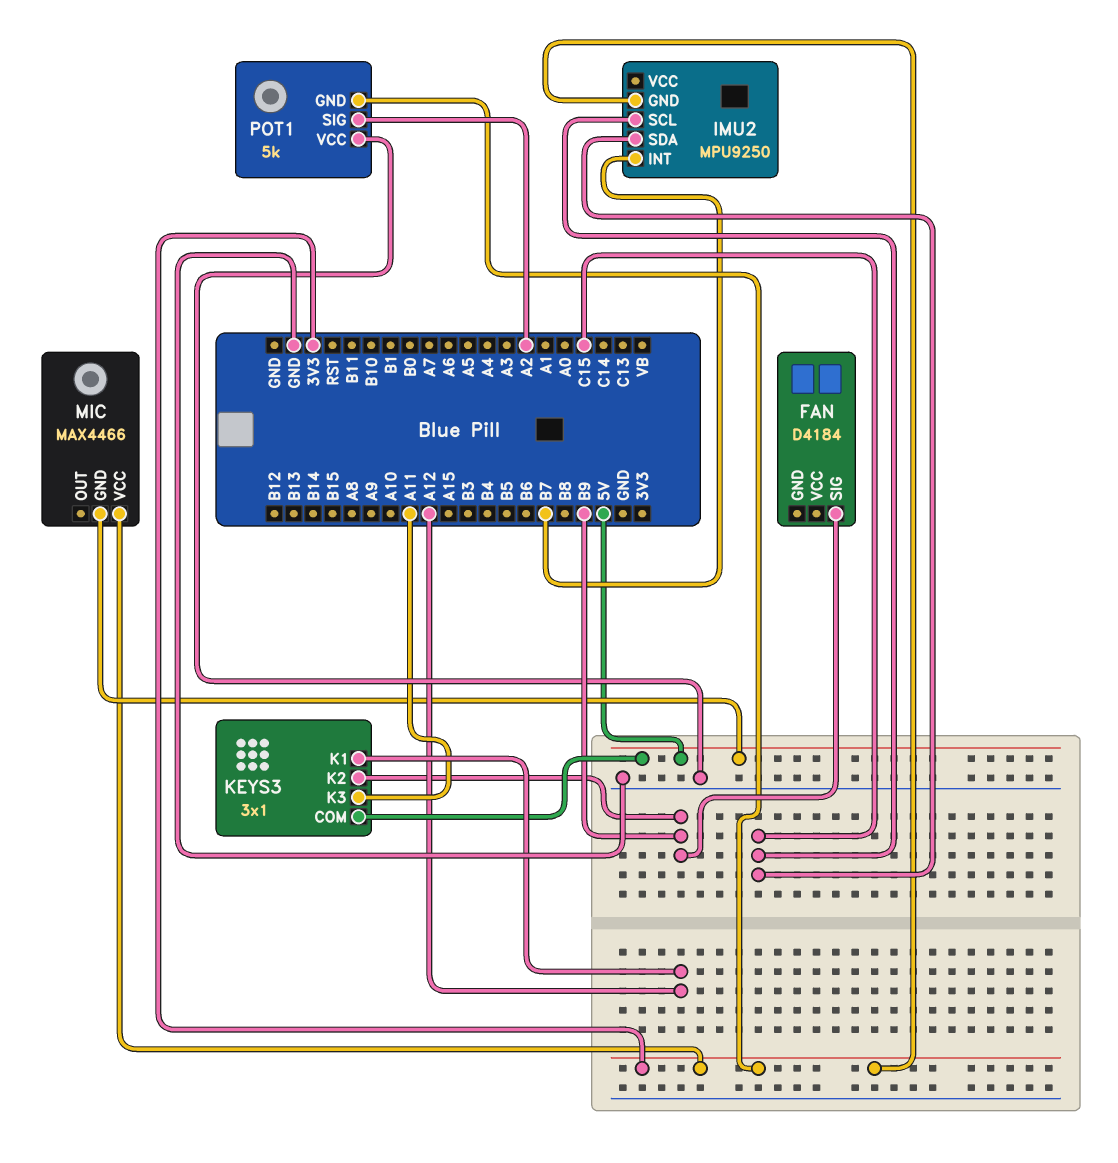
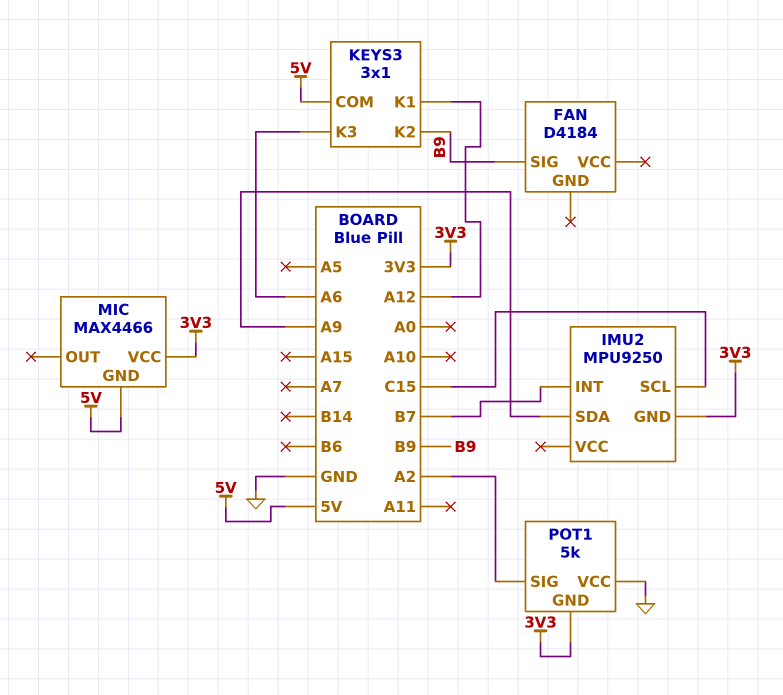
IMU2 pin SDA: C15 -> A9
KEYS3 pin K3: A11 -> A6

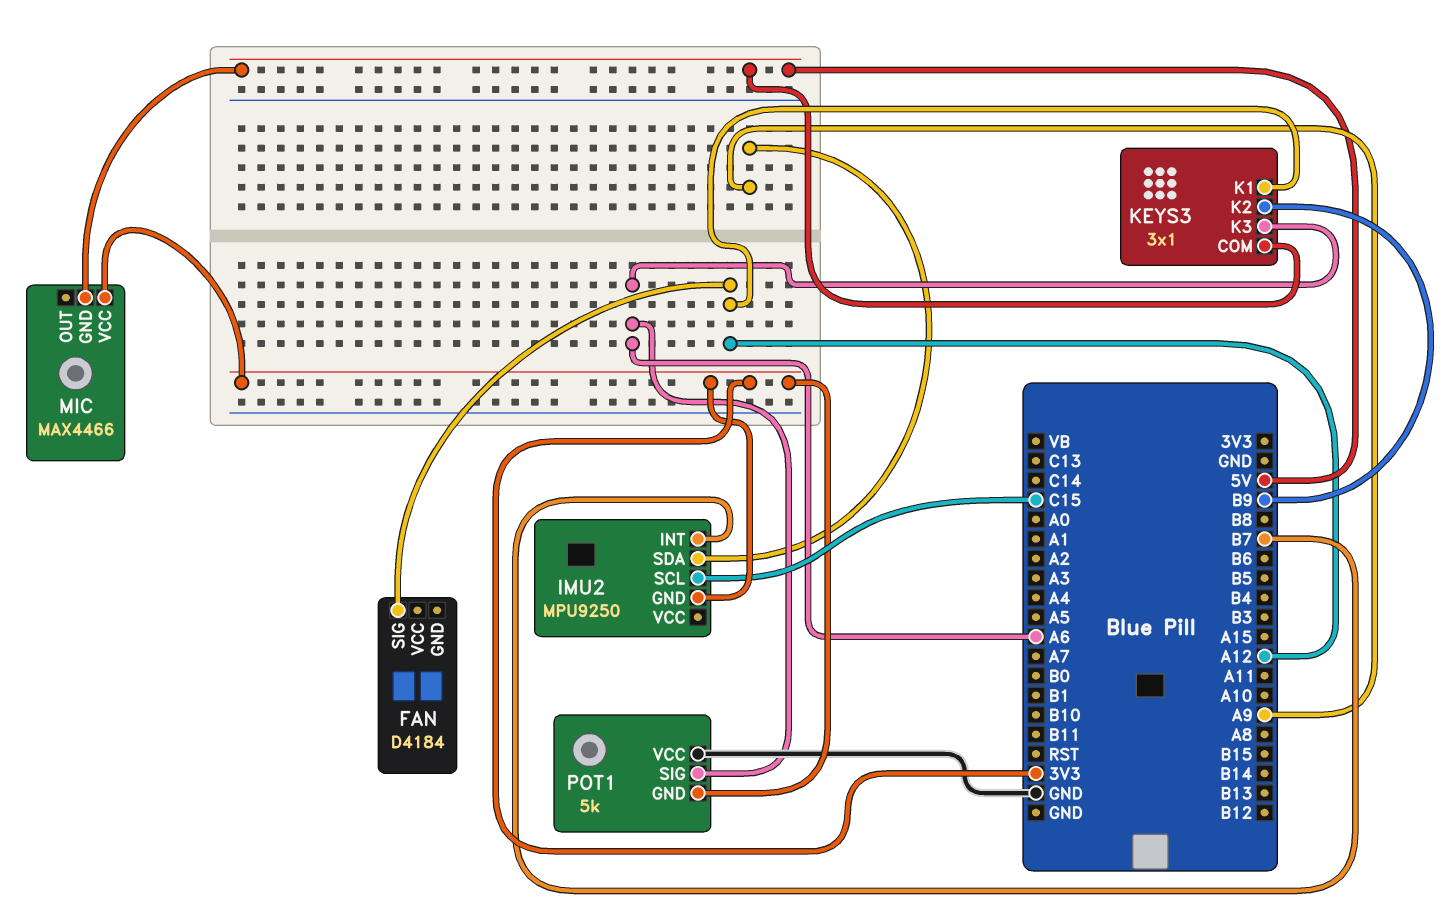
FAN pin SIG: B9 -> A12
POT1 pin SIG: A2 -> A6

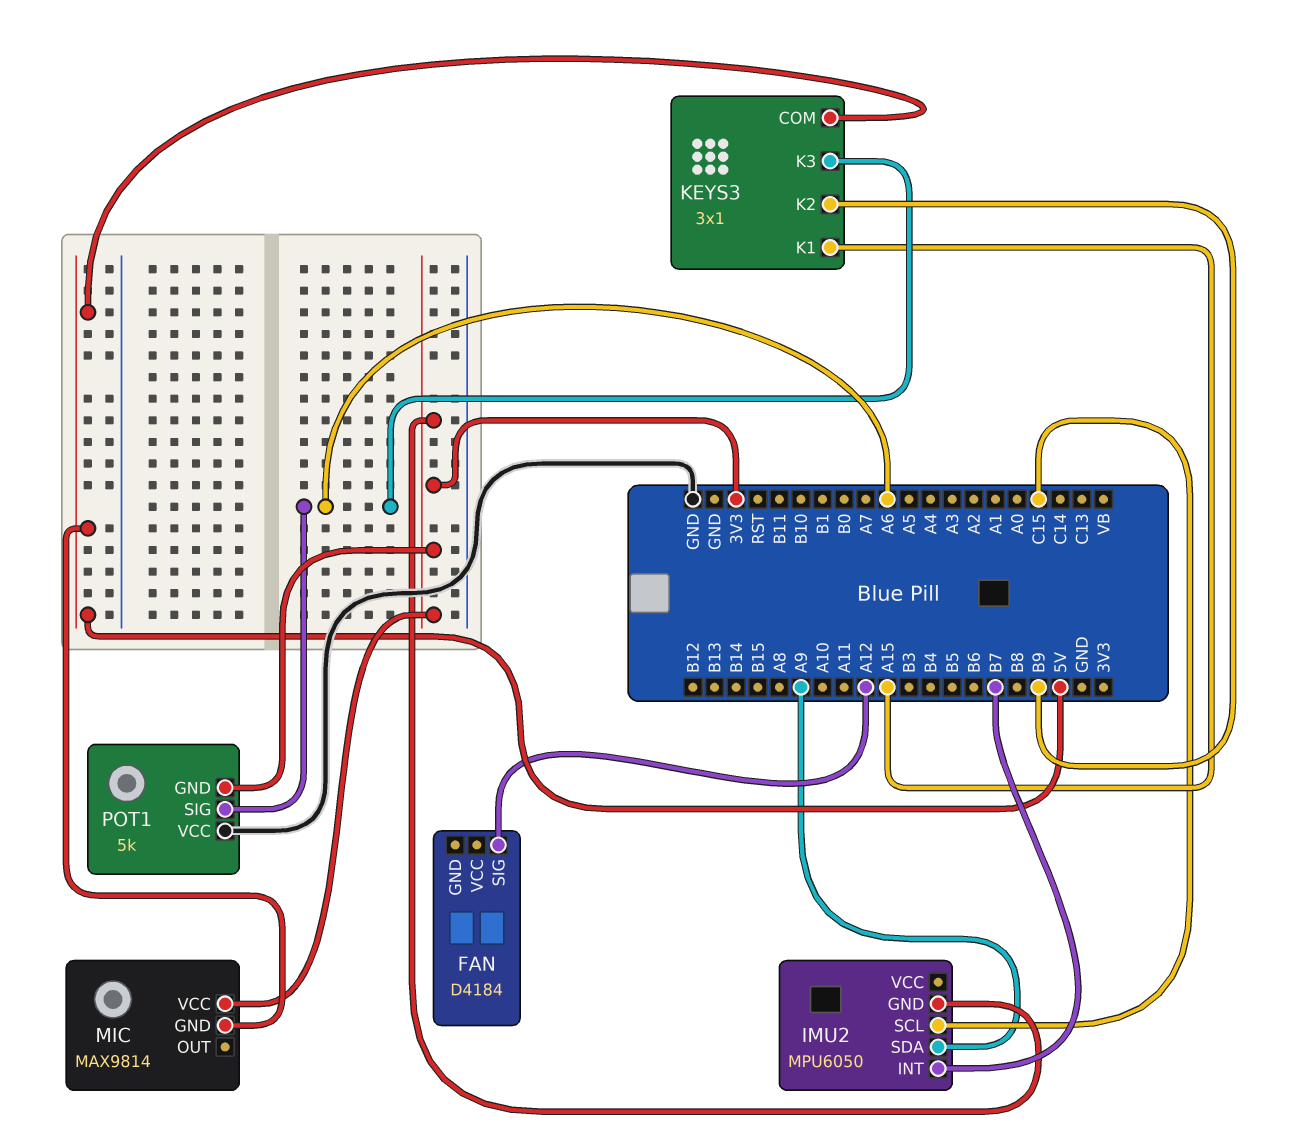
IMU2: MPU9250 -> MPU6050
KEYS3 pin K1: A12 -> A15
MIC: MAX4466 -> MAX9814

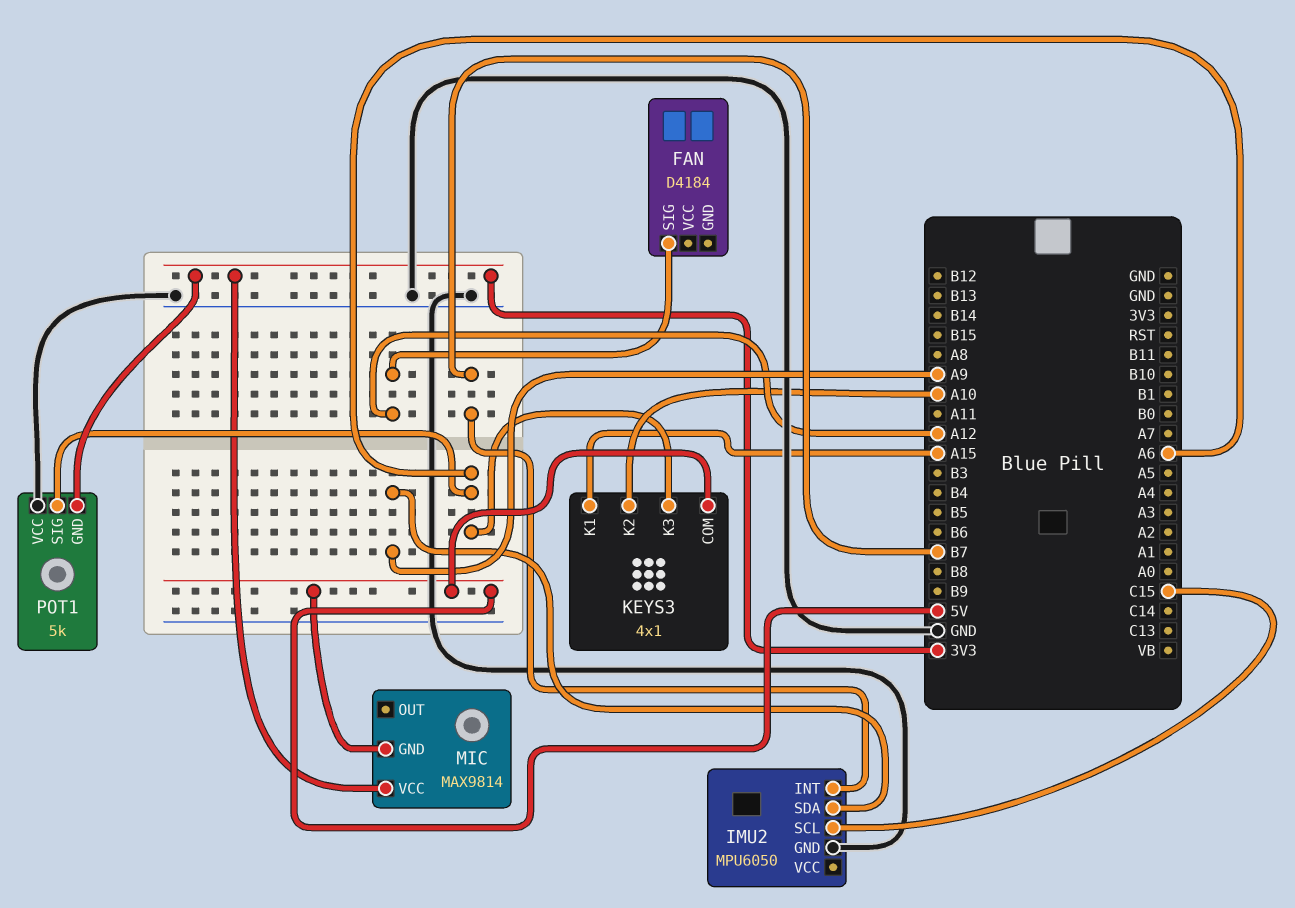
IMU2 pin GND: 3V3 -> GND
KEYS3: 3x1 -> 4x1
KEYS3 pin K2: B9 -> A10

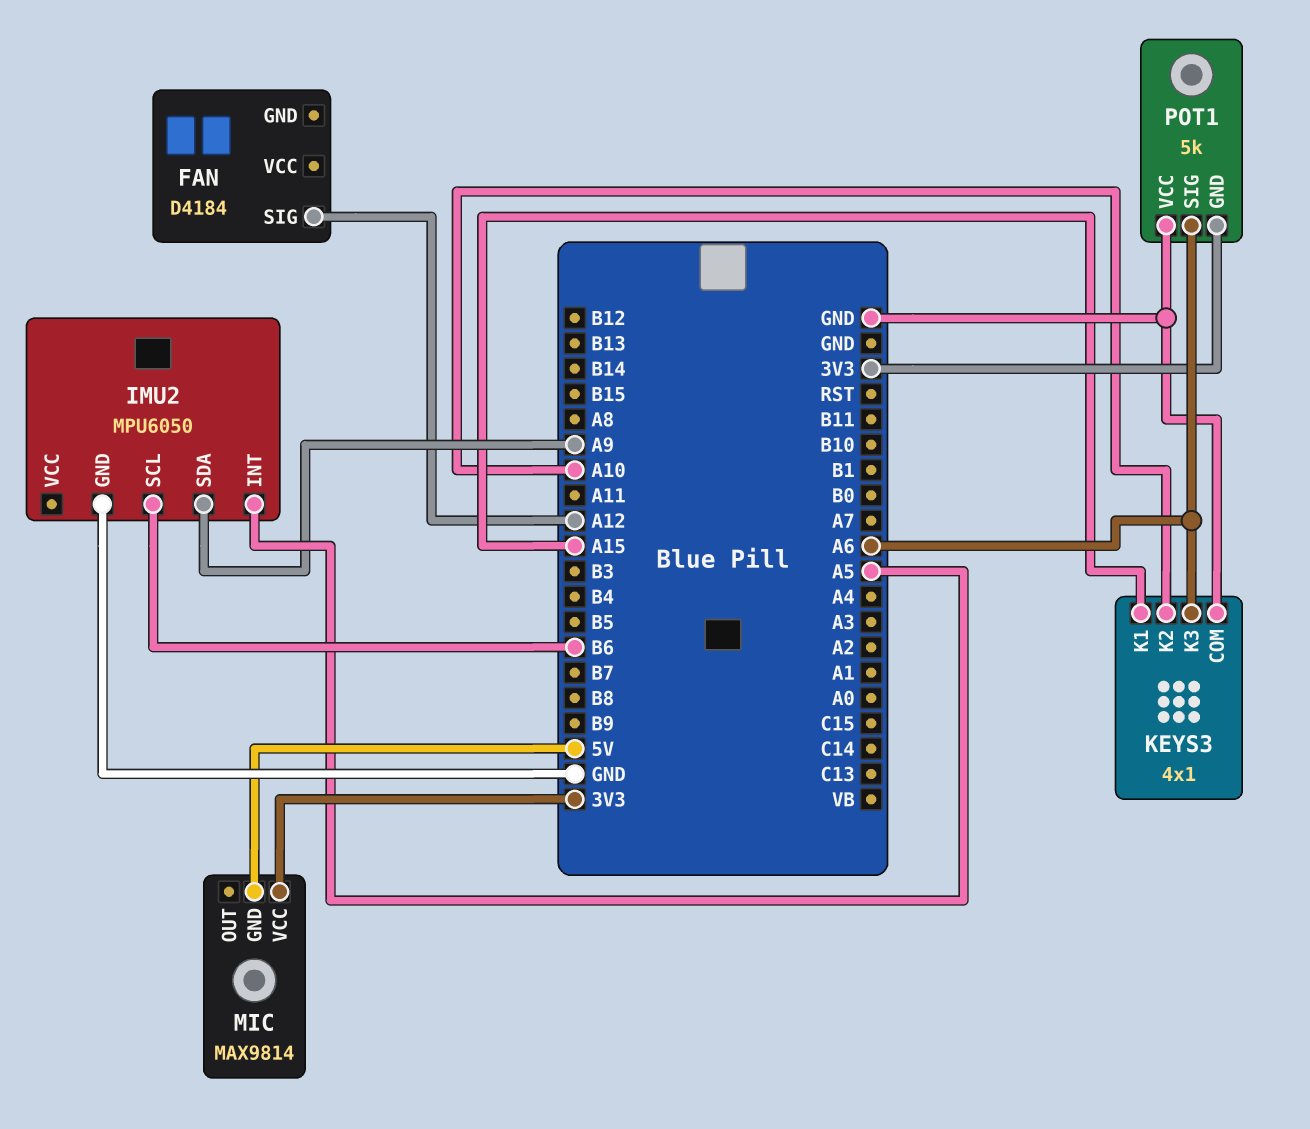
IMU2 pin INT: B7 -> A5
IMU2 pin SCL: C15 -> B6
KEYS3 pin COM: 5V -> GND

